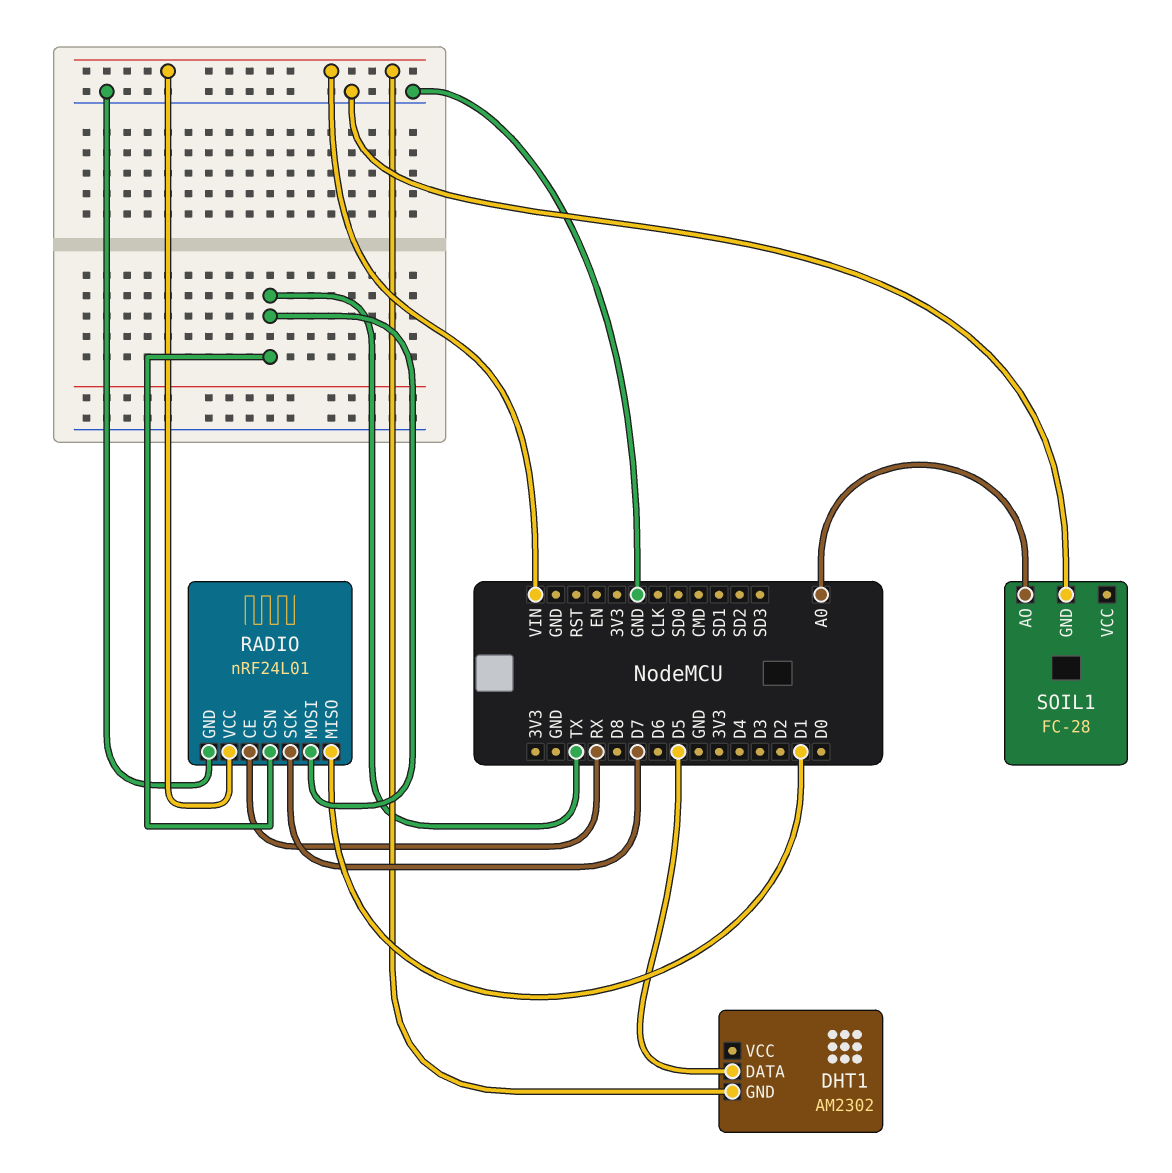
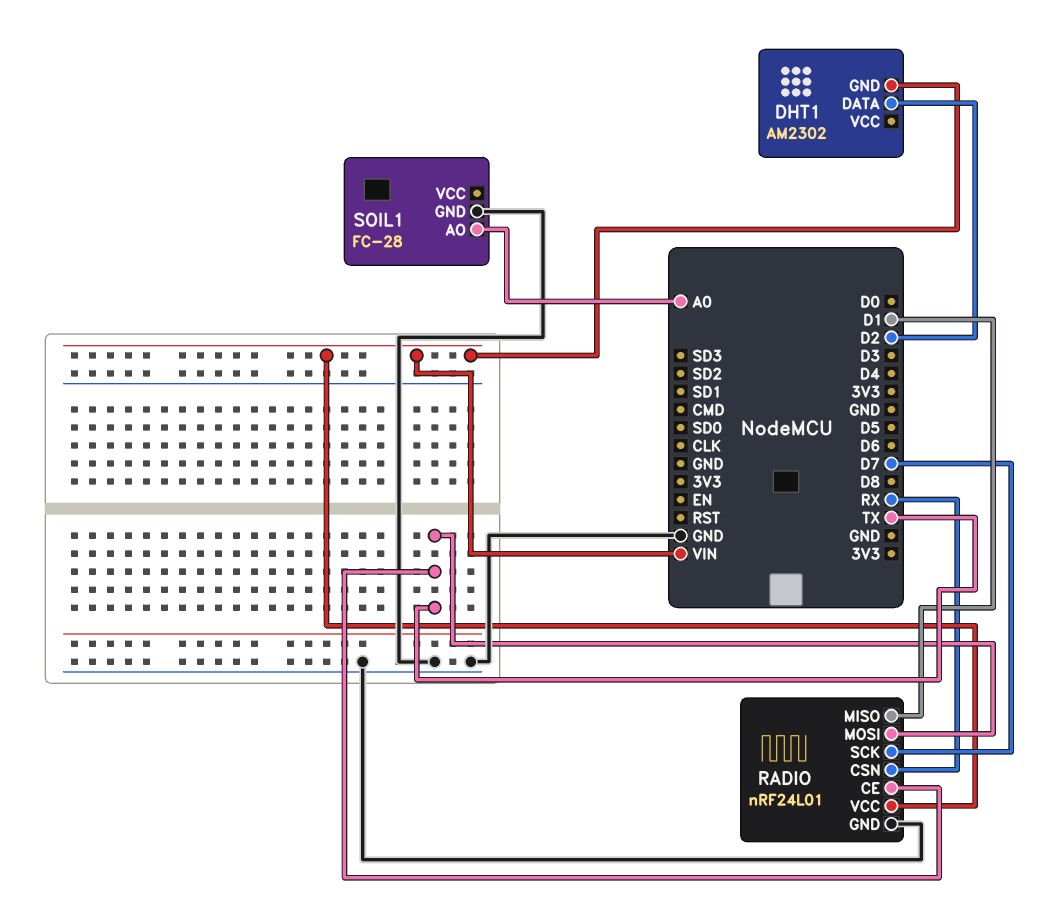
DHT1 pin DATA: D5 -> D2
RADIO pin CE: RX -> TX
RADIO pin CSN: TX -> RX

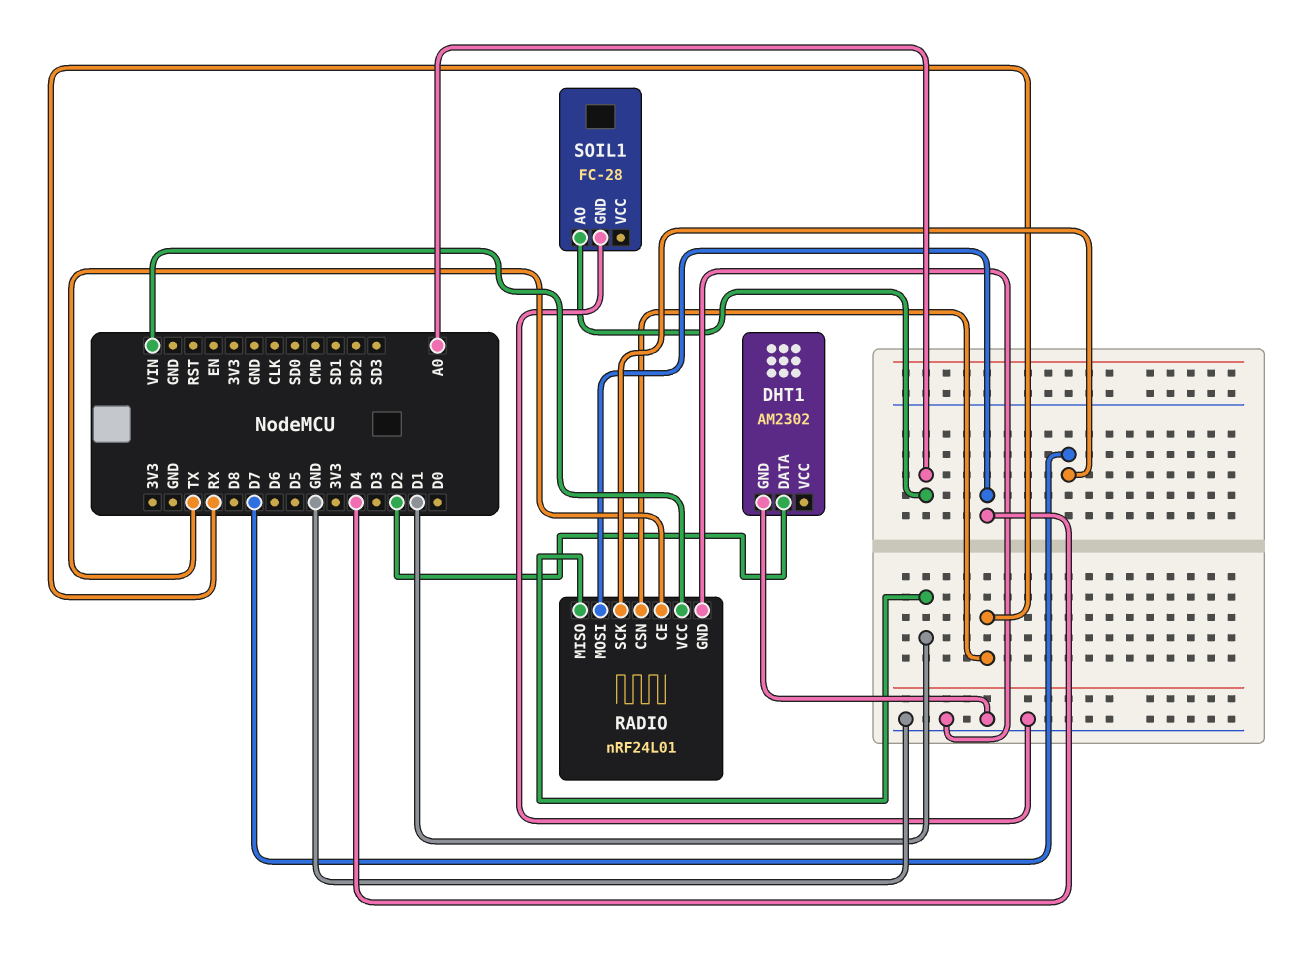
DHT1 pin GND: VIN -> GND
RADIO pin MOSI: TX -> D4

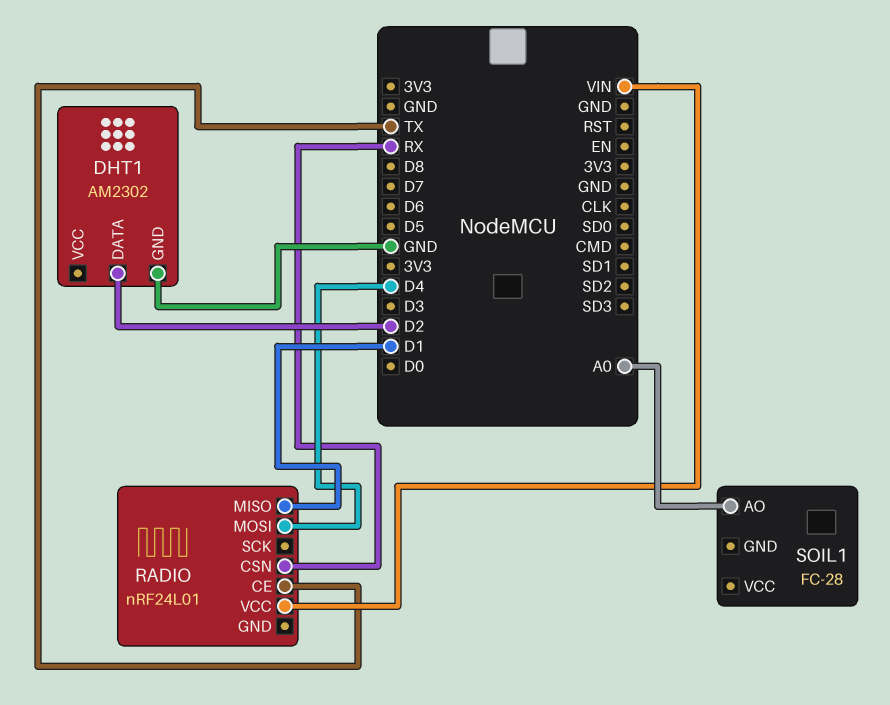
RADIO pin GND: GND -> none
RADIO pin SCK: D7 -> none
SOIL1 pin GND: GND -> none

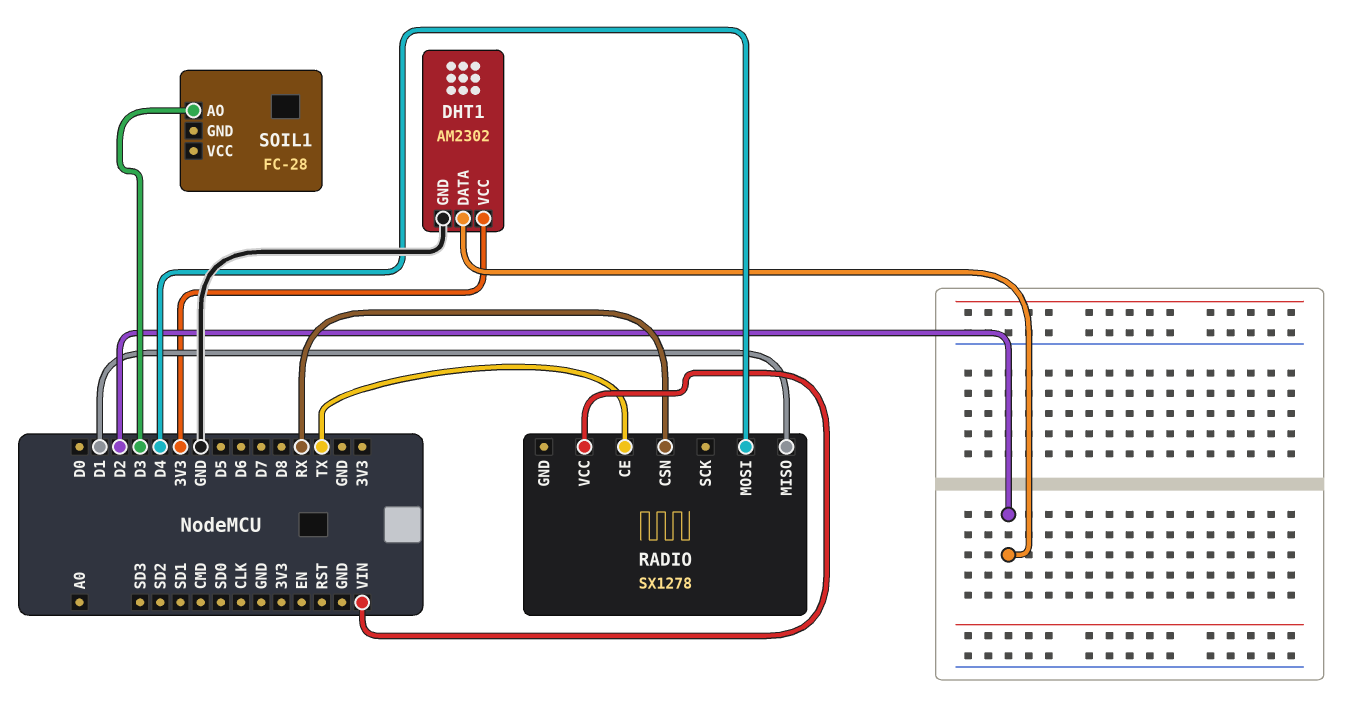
DHT1 pin VCC: none -> 3V3
RADIO: nRF24L01 -> SX1278
SOIL1 pin AO: A0 -> D3

